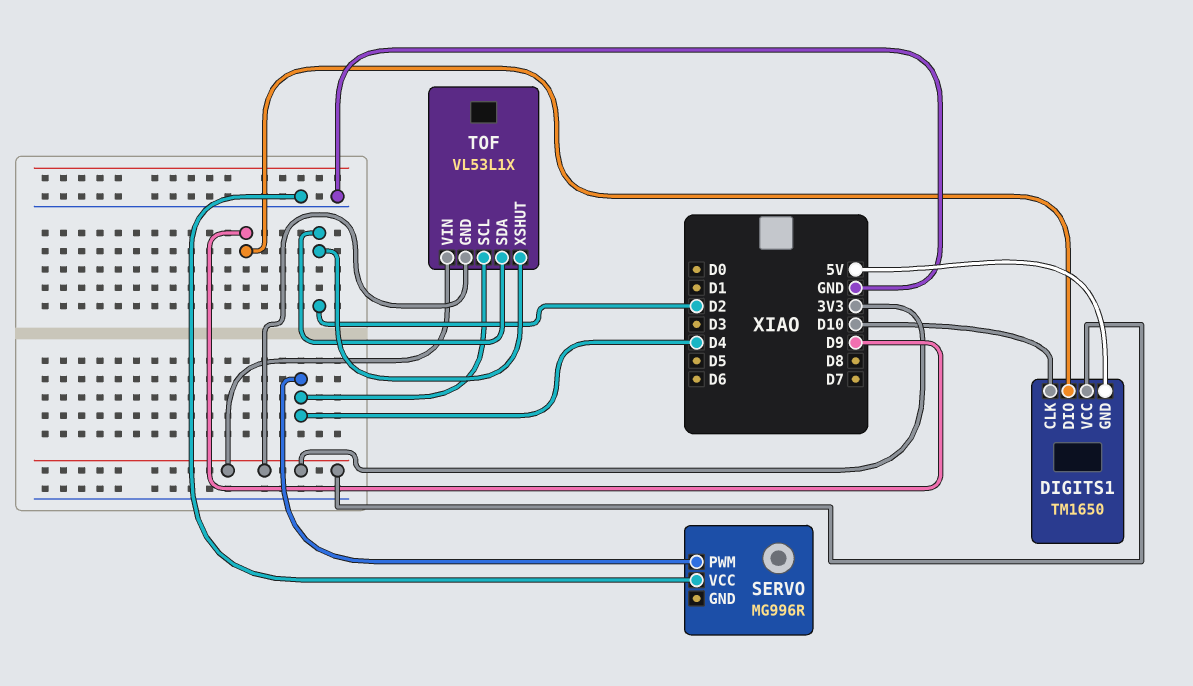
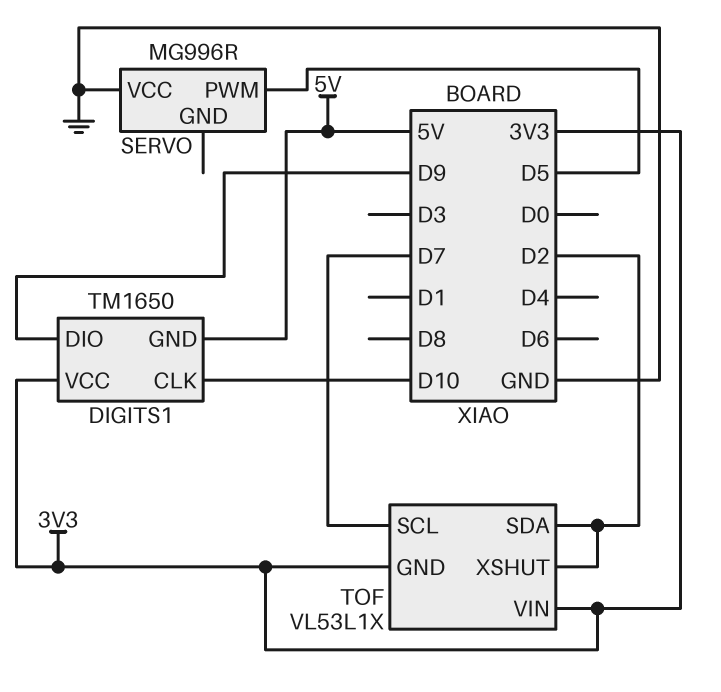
SERVO pin PWM: D4 -> D5
TOF pin SCL: D4 -> D7

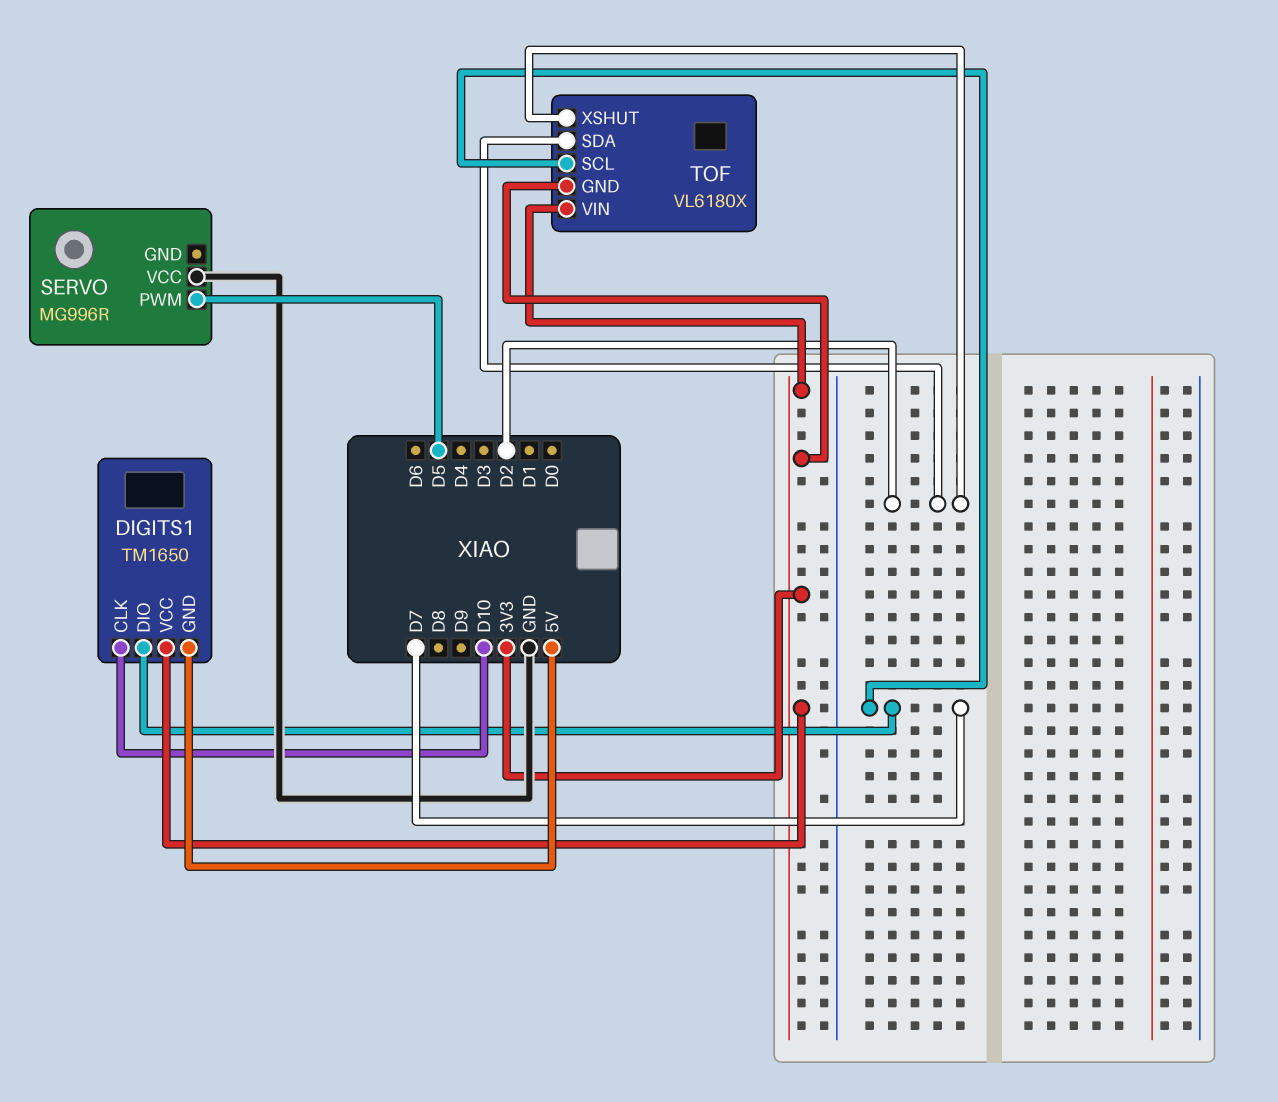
DIGITS1 pin DIO: D9 -> D7
TOF: VL53L1X -> VL6180X

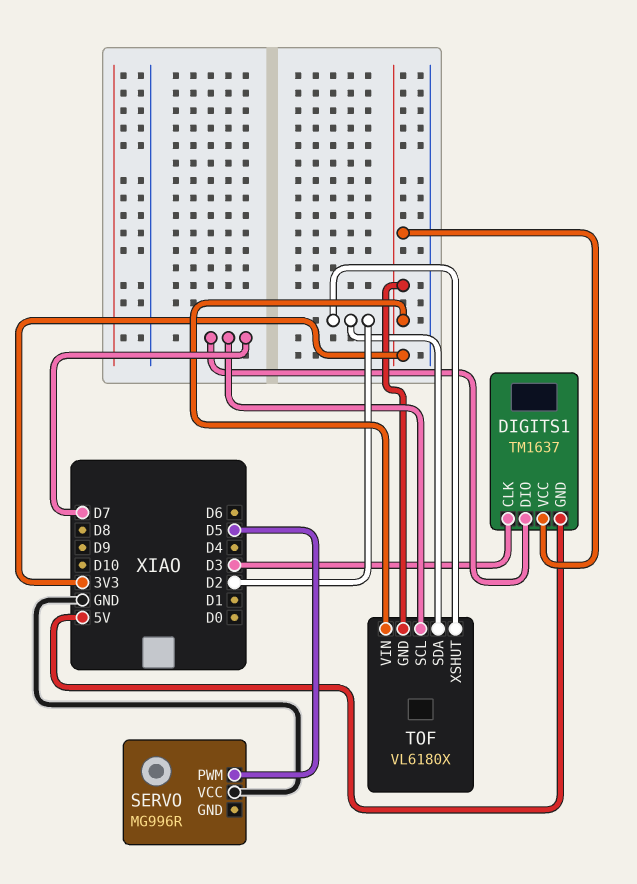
DIGITS1: TM1650 -> TM1637
DIGITS1 pin CLK: D10 -> D3

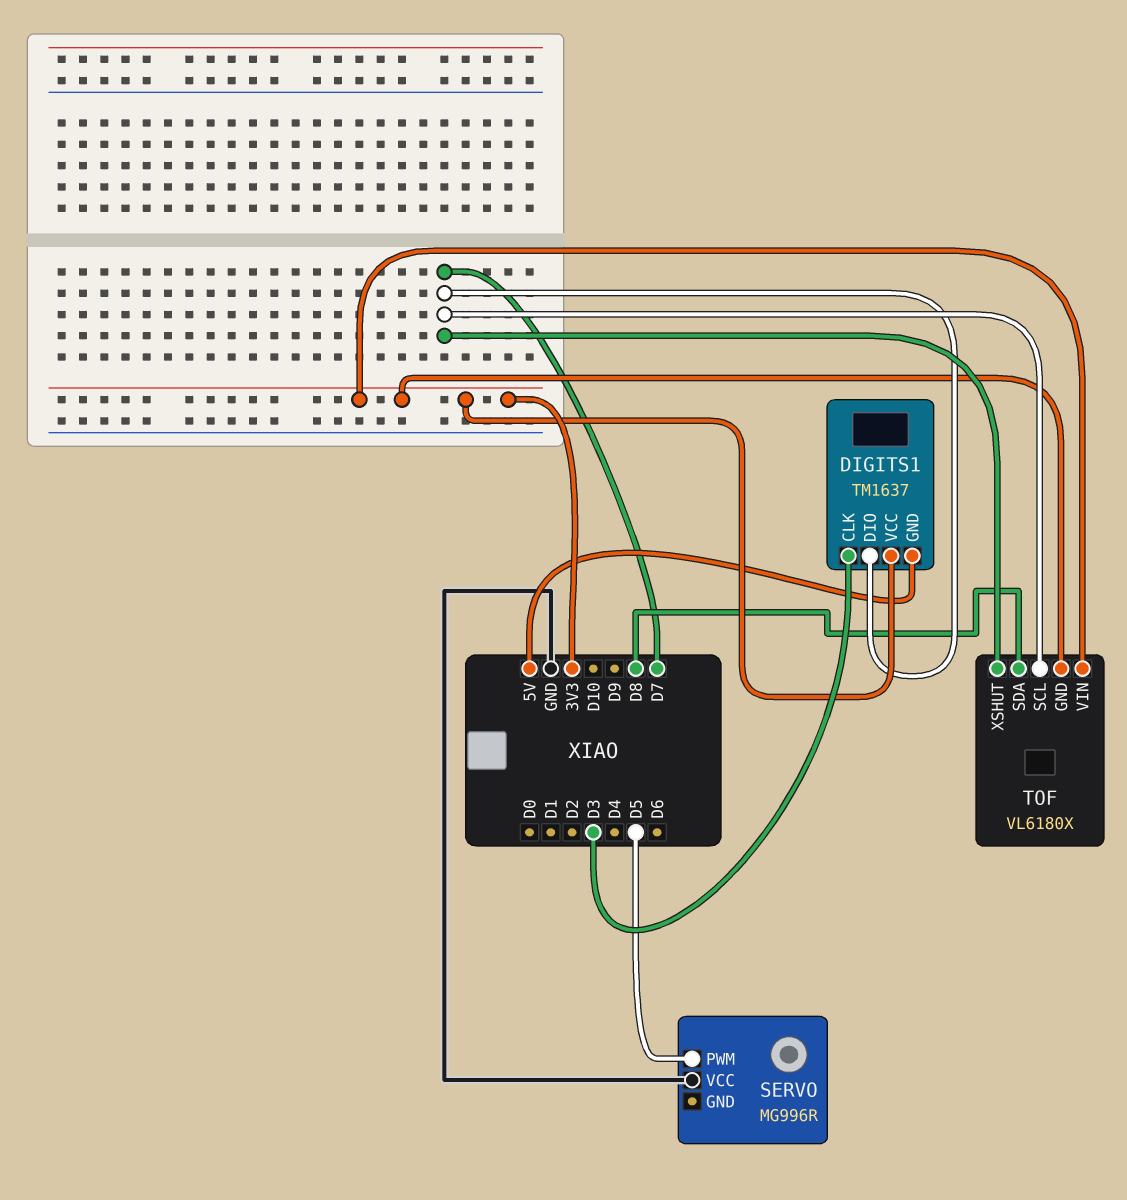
TOF pin SDA: D2 -> D8
TOF pin XSHUT: D2 -> D7

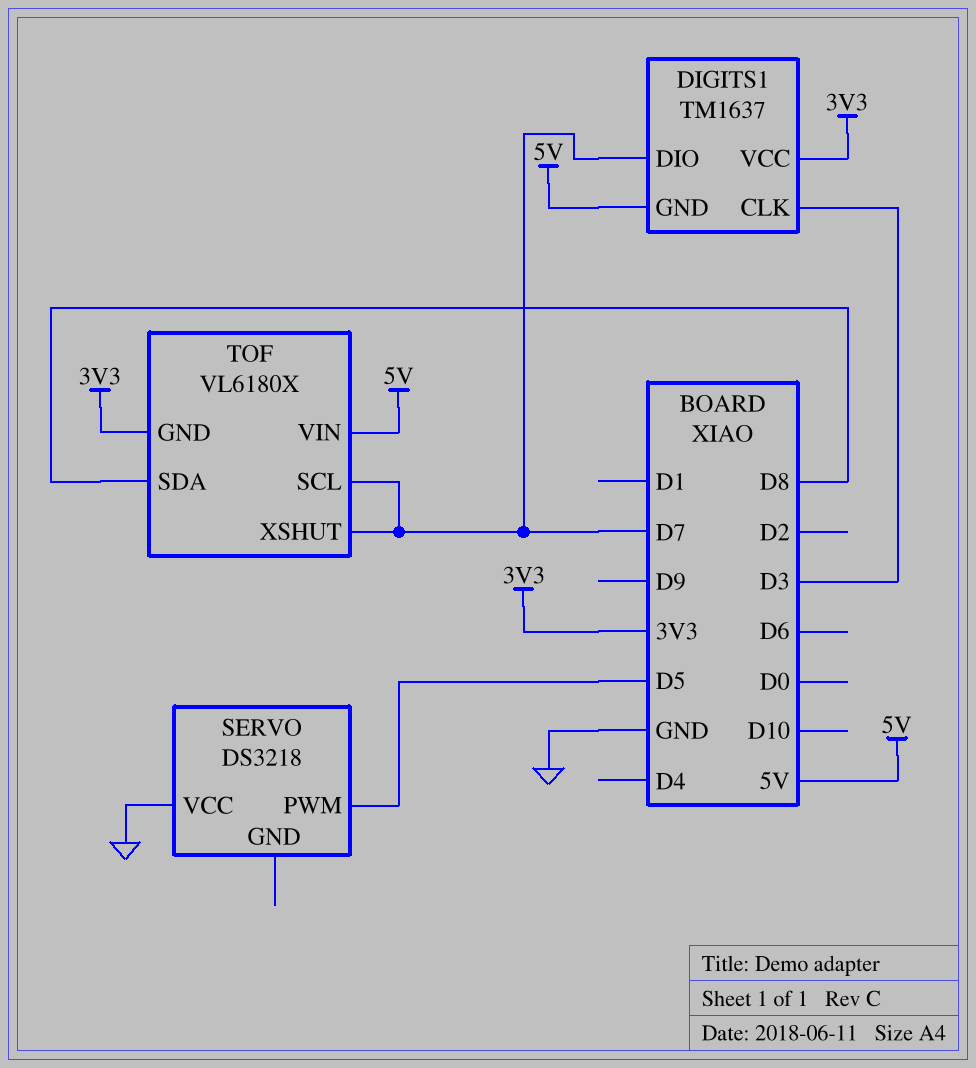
SERVO: MG996R -> DS3218
TOF pin VIN: 3V3 -> 5V

